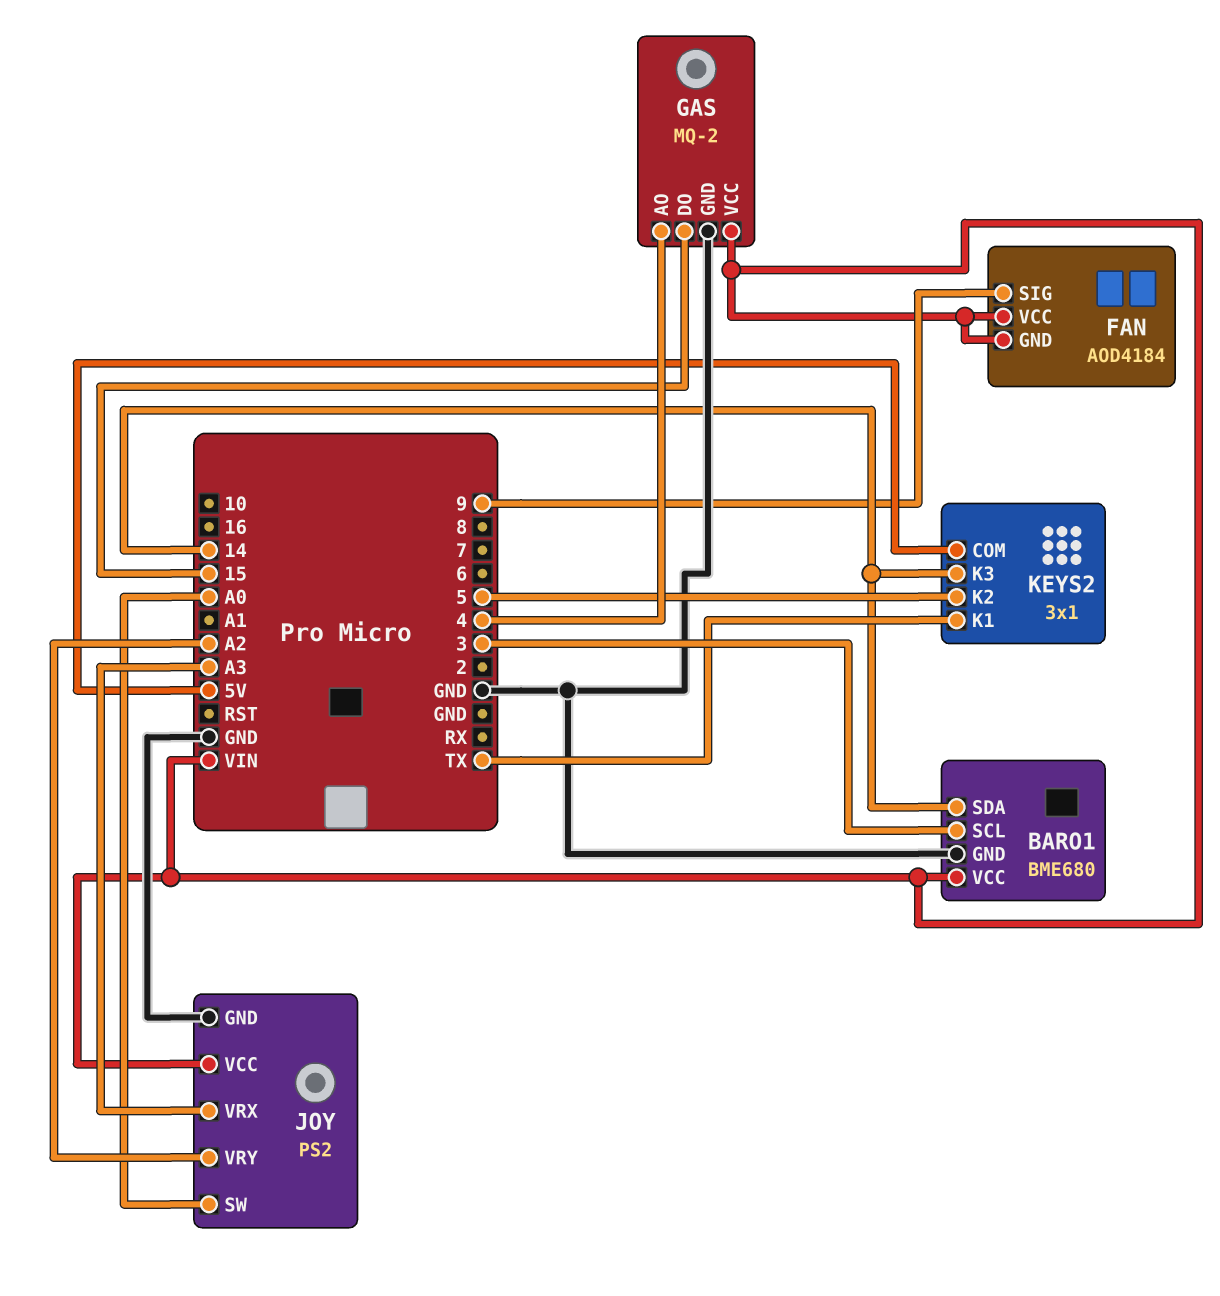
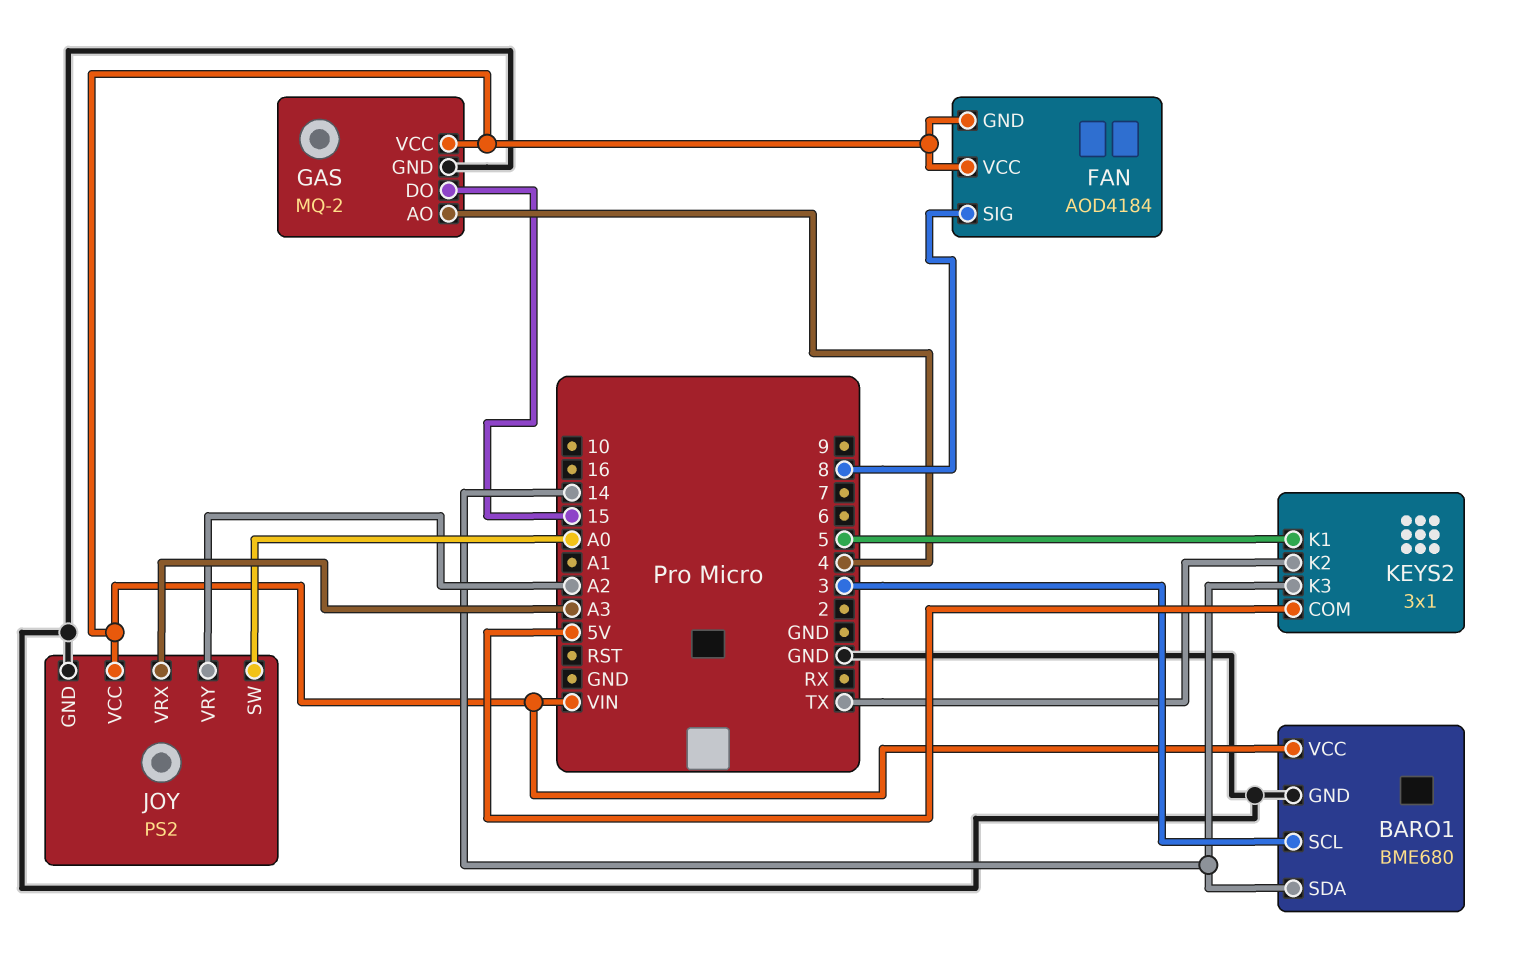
FAN pin SIG: 9 -> 8
KEYS2 pin K1: TX -> 5
KEYS2 pin K2: 5 -> TX

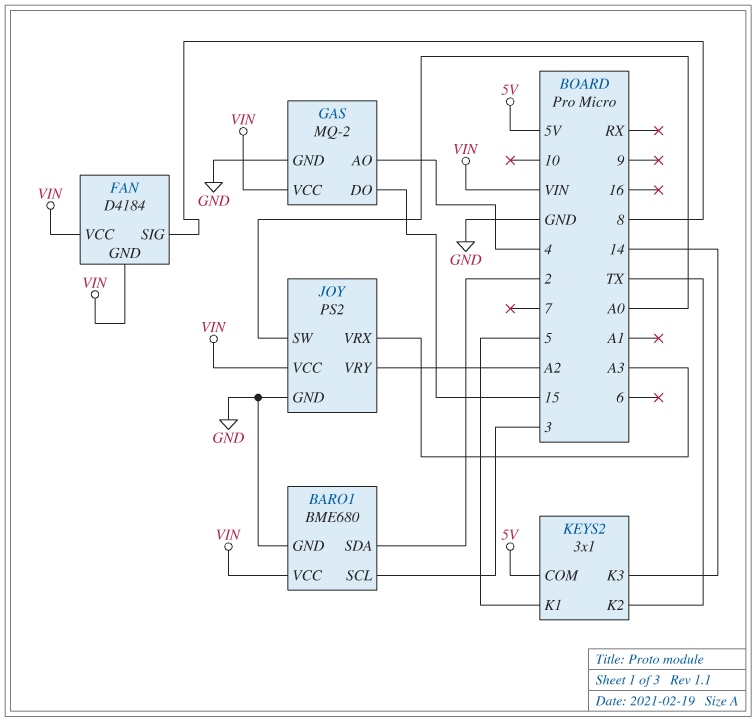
BARO1 pin SDA: 14 -> 2
FAN: AOD4184 -> D4184

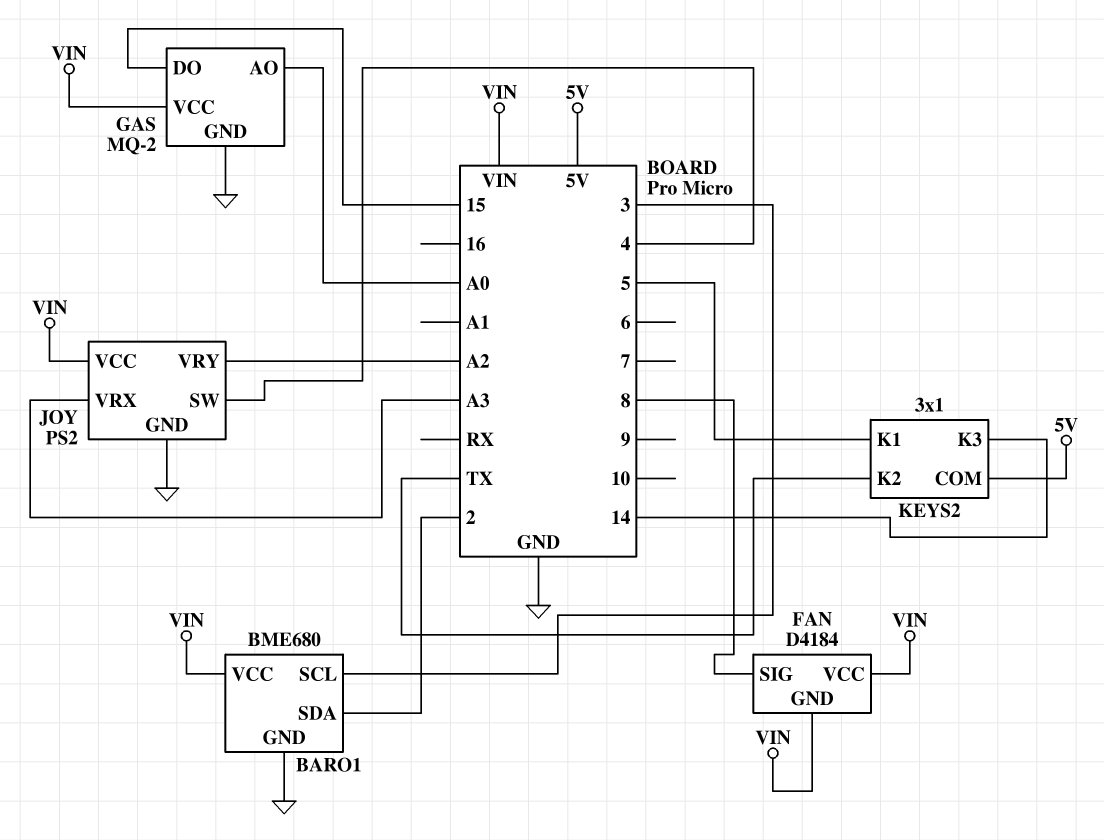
GAS pin AO: 4 -> A0
JOY pin SW: A0 -> 4

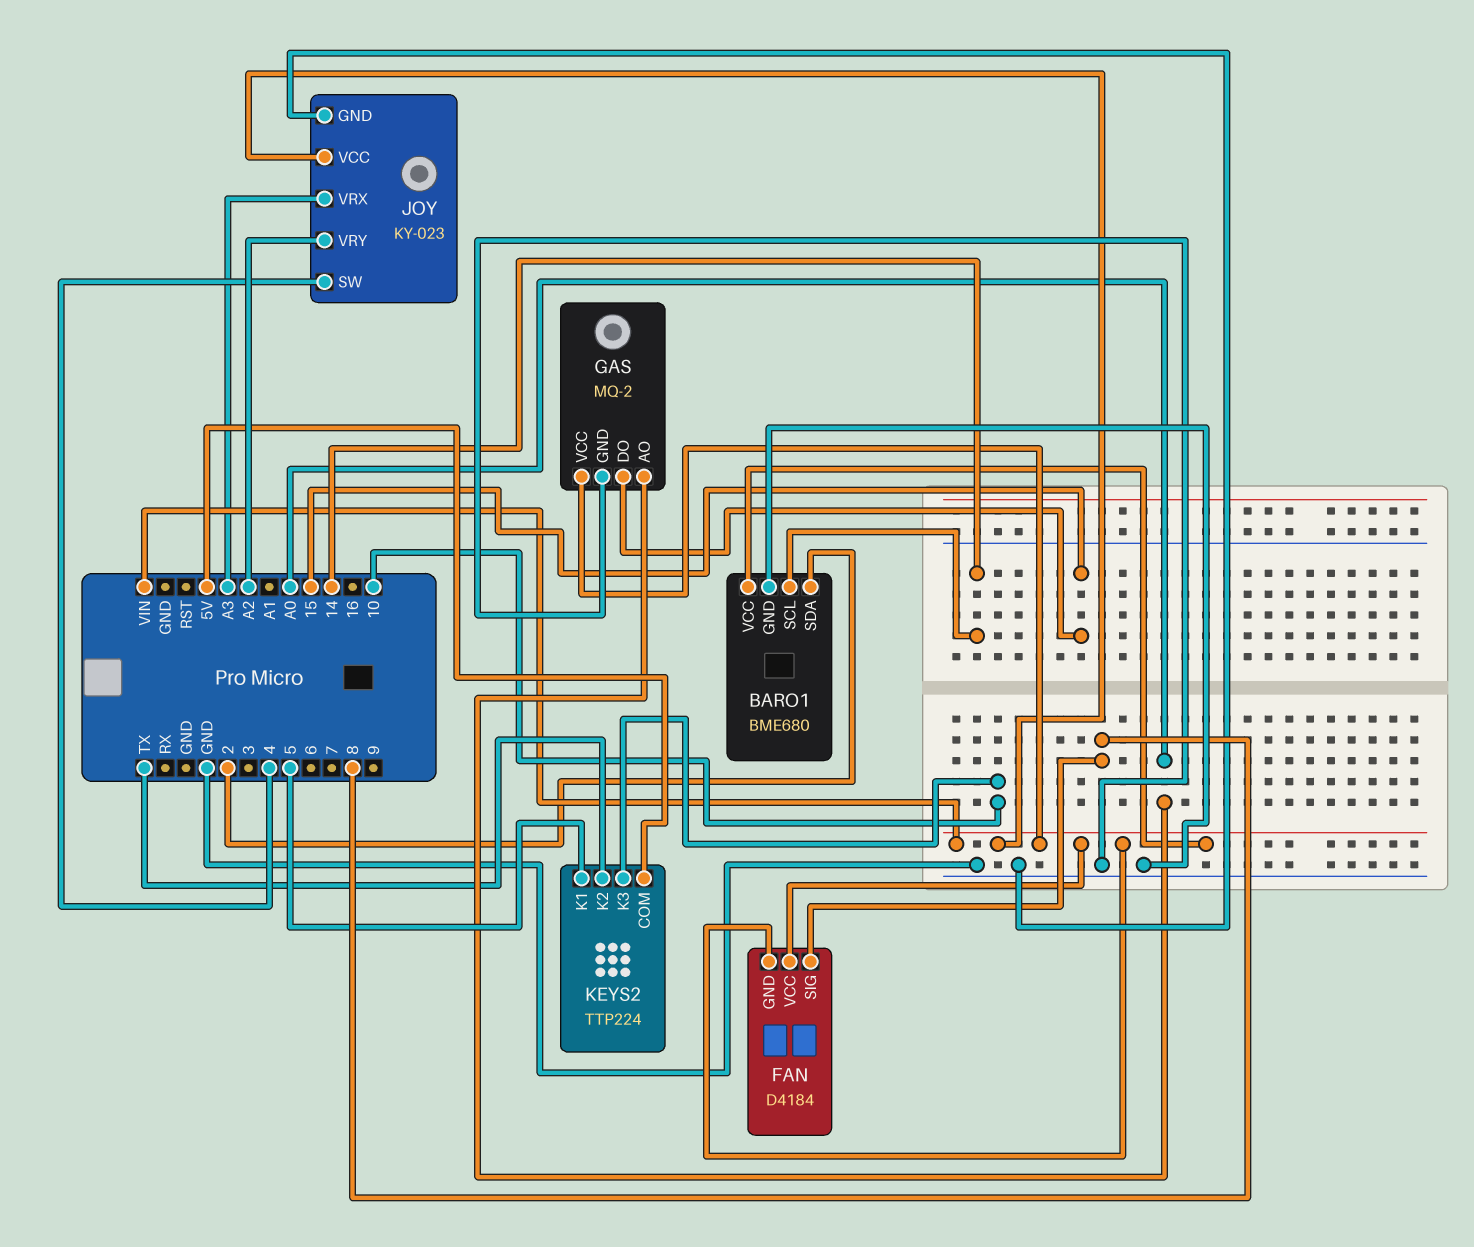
BARO1 pin SCL: 3 -> 14
JOY: PS2 -> KY-023
KEYS2: 3x1 -> TTP224
KEYS2 pin K3: 14 -> 10

